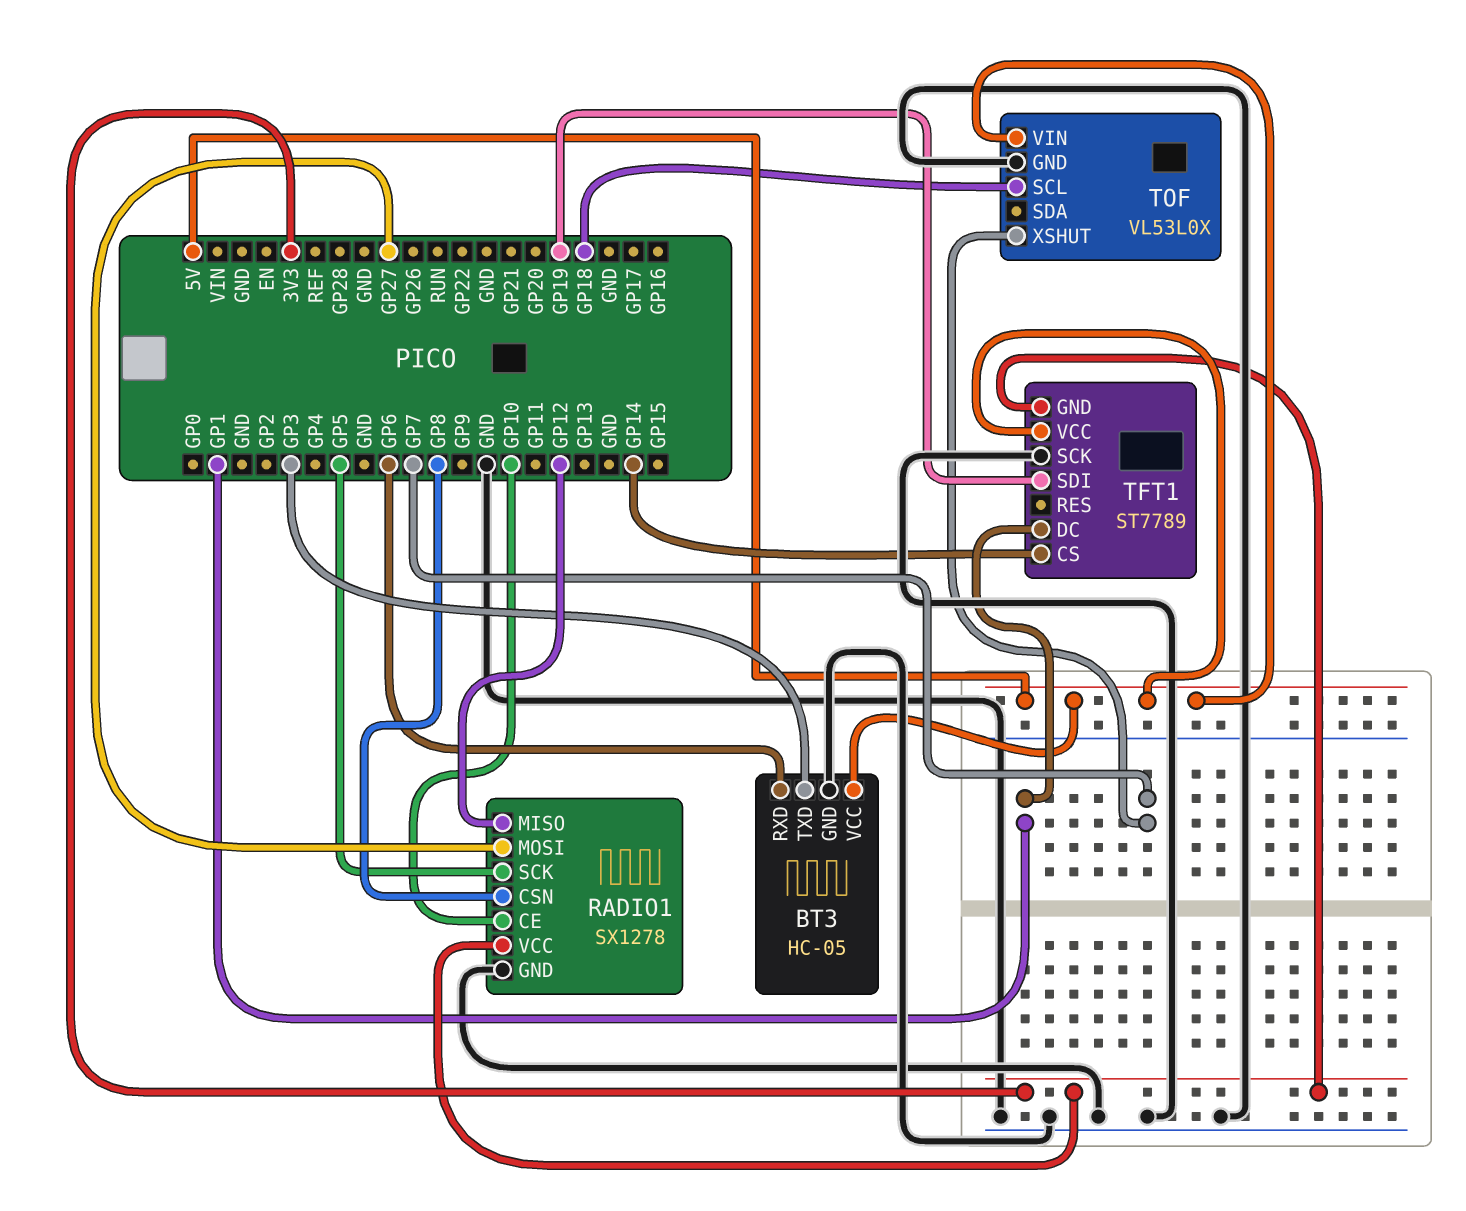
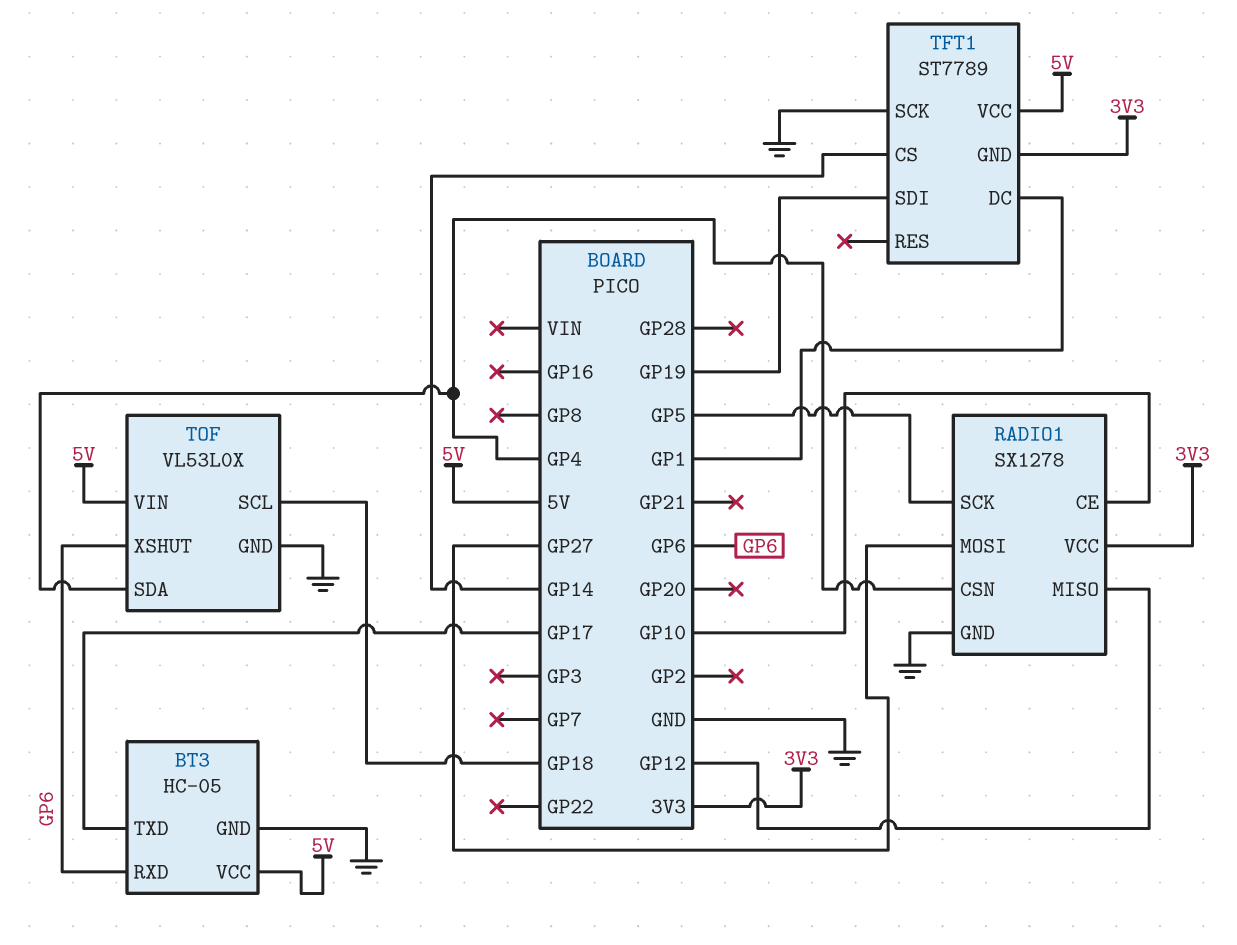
BT3 pin TXD: GP3 -> GP17
RADIO1 pin CSN: GP8 -> GP4
TOF pin SDA: none -> GP4
TOF pin XSHUT: GP7 -> GP6

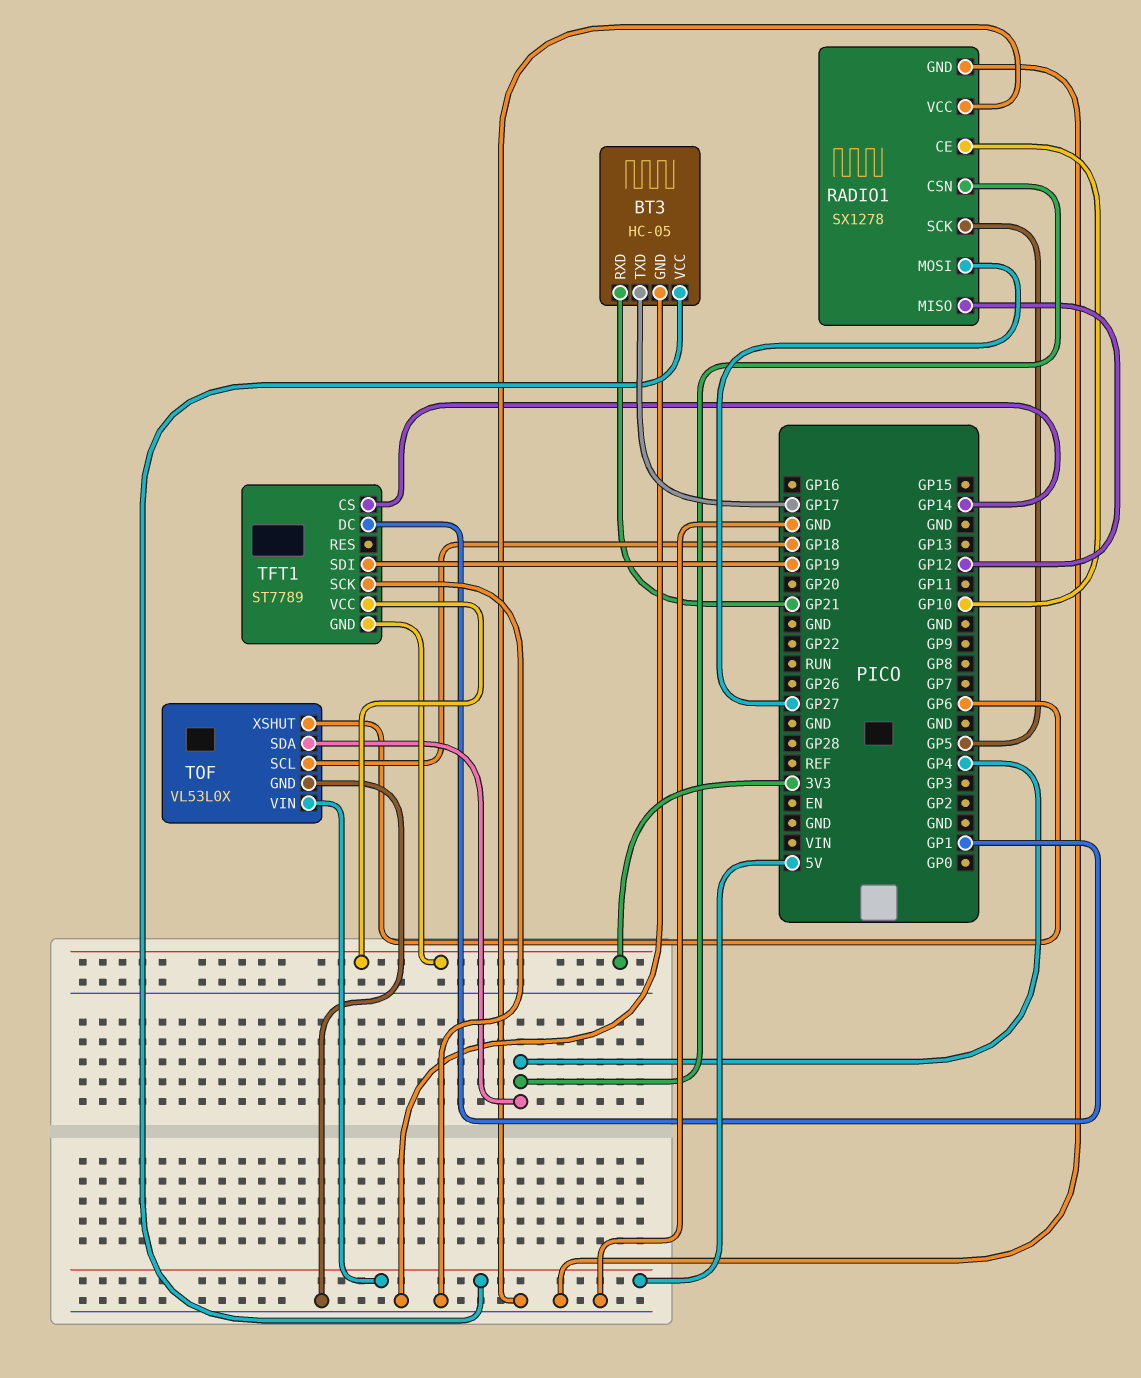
BT3 pin RXD: GP6 -> GP21
RADIO1 pin VCC: 3V3 -> GND
TFT1 pin VCC: 5V -> 3V3

